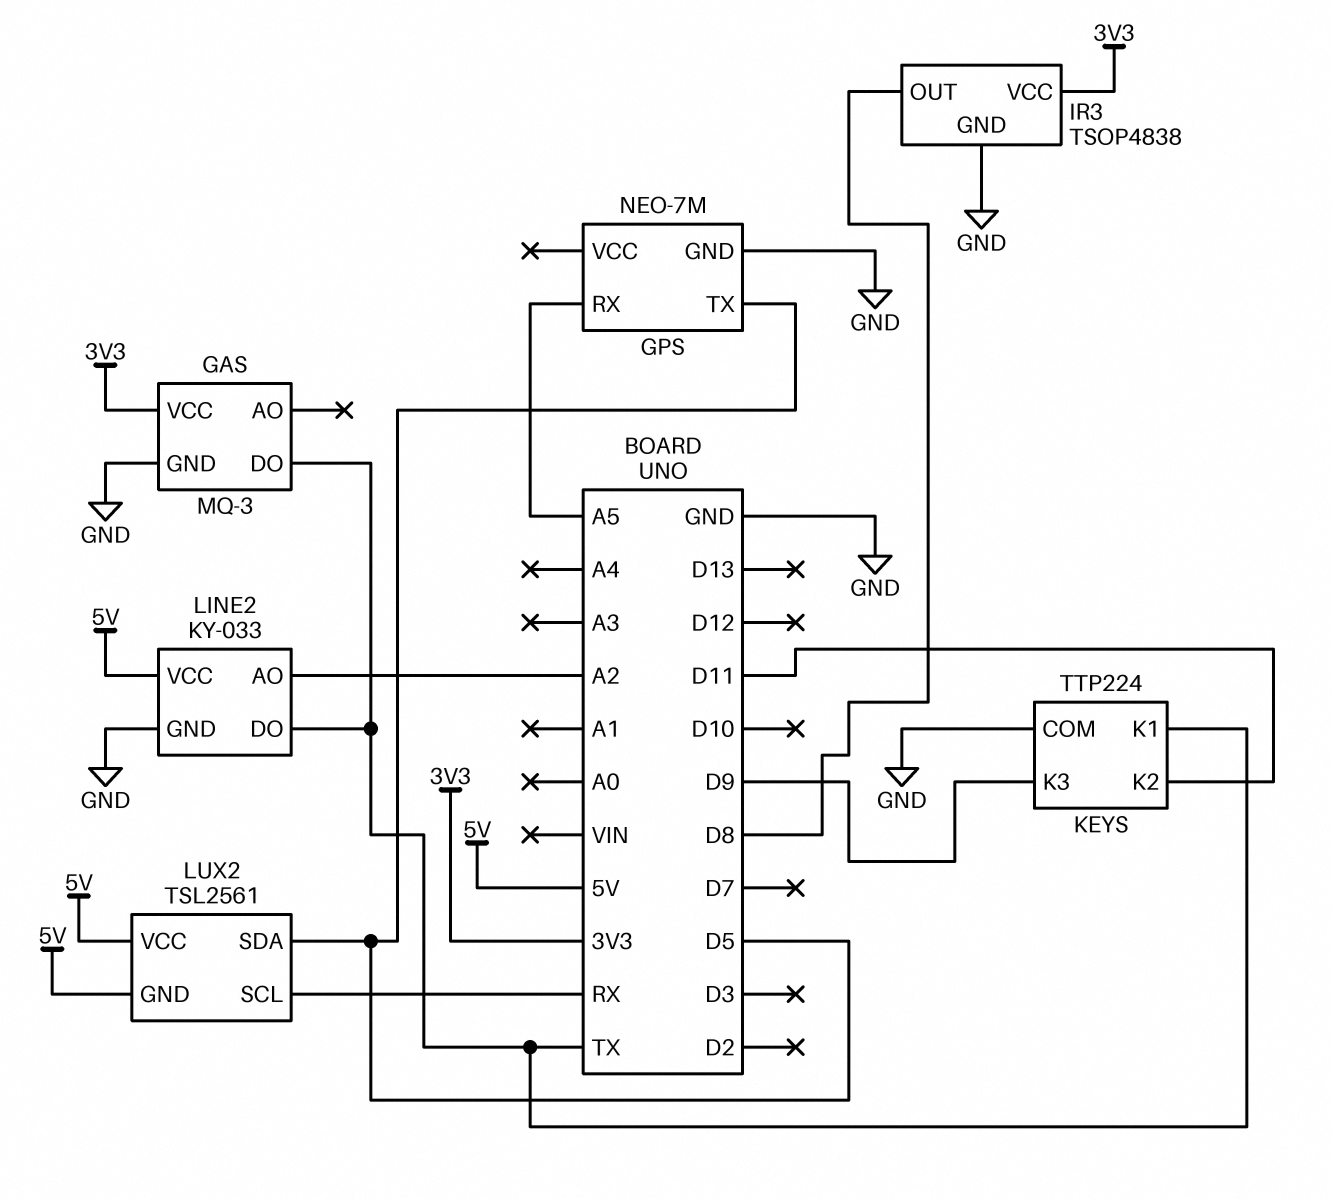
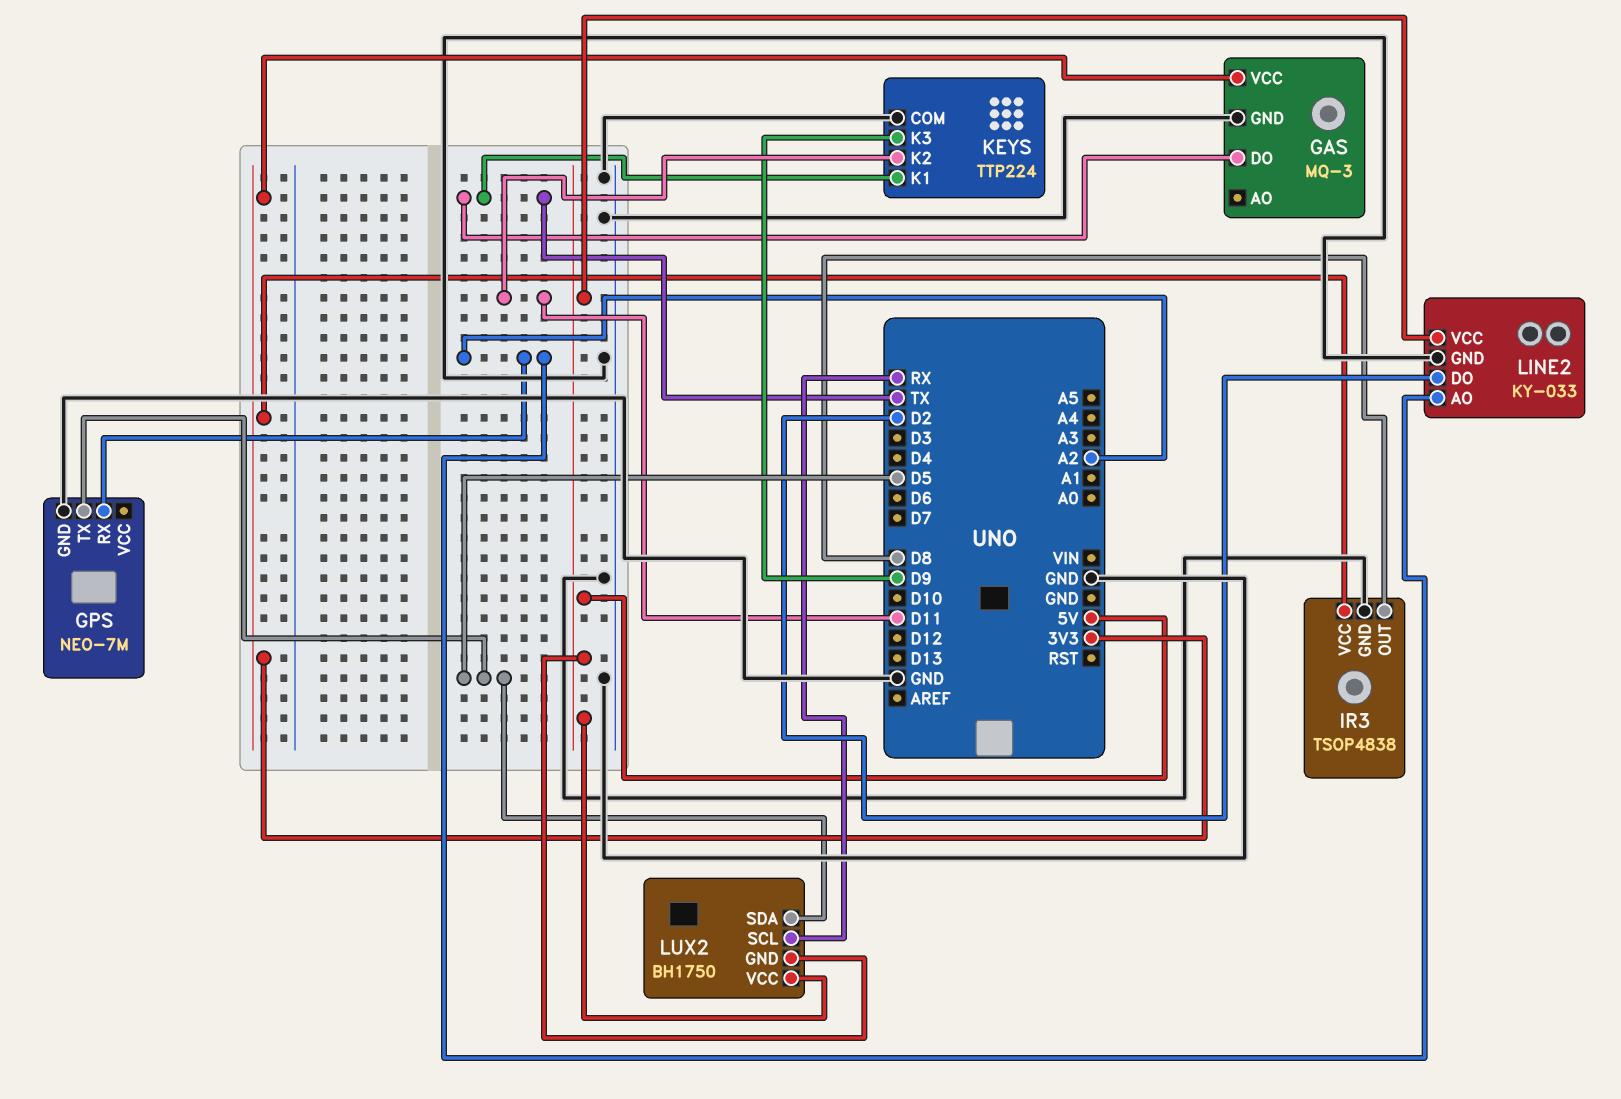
GPS pin RX: A5 -> A2
LINE2 pin DO: TX -> D2
LUX2: TSL2561 -> BH1750

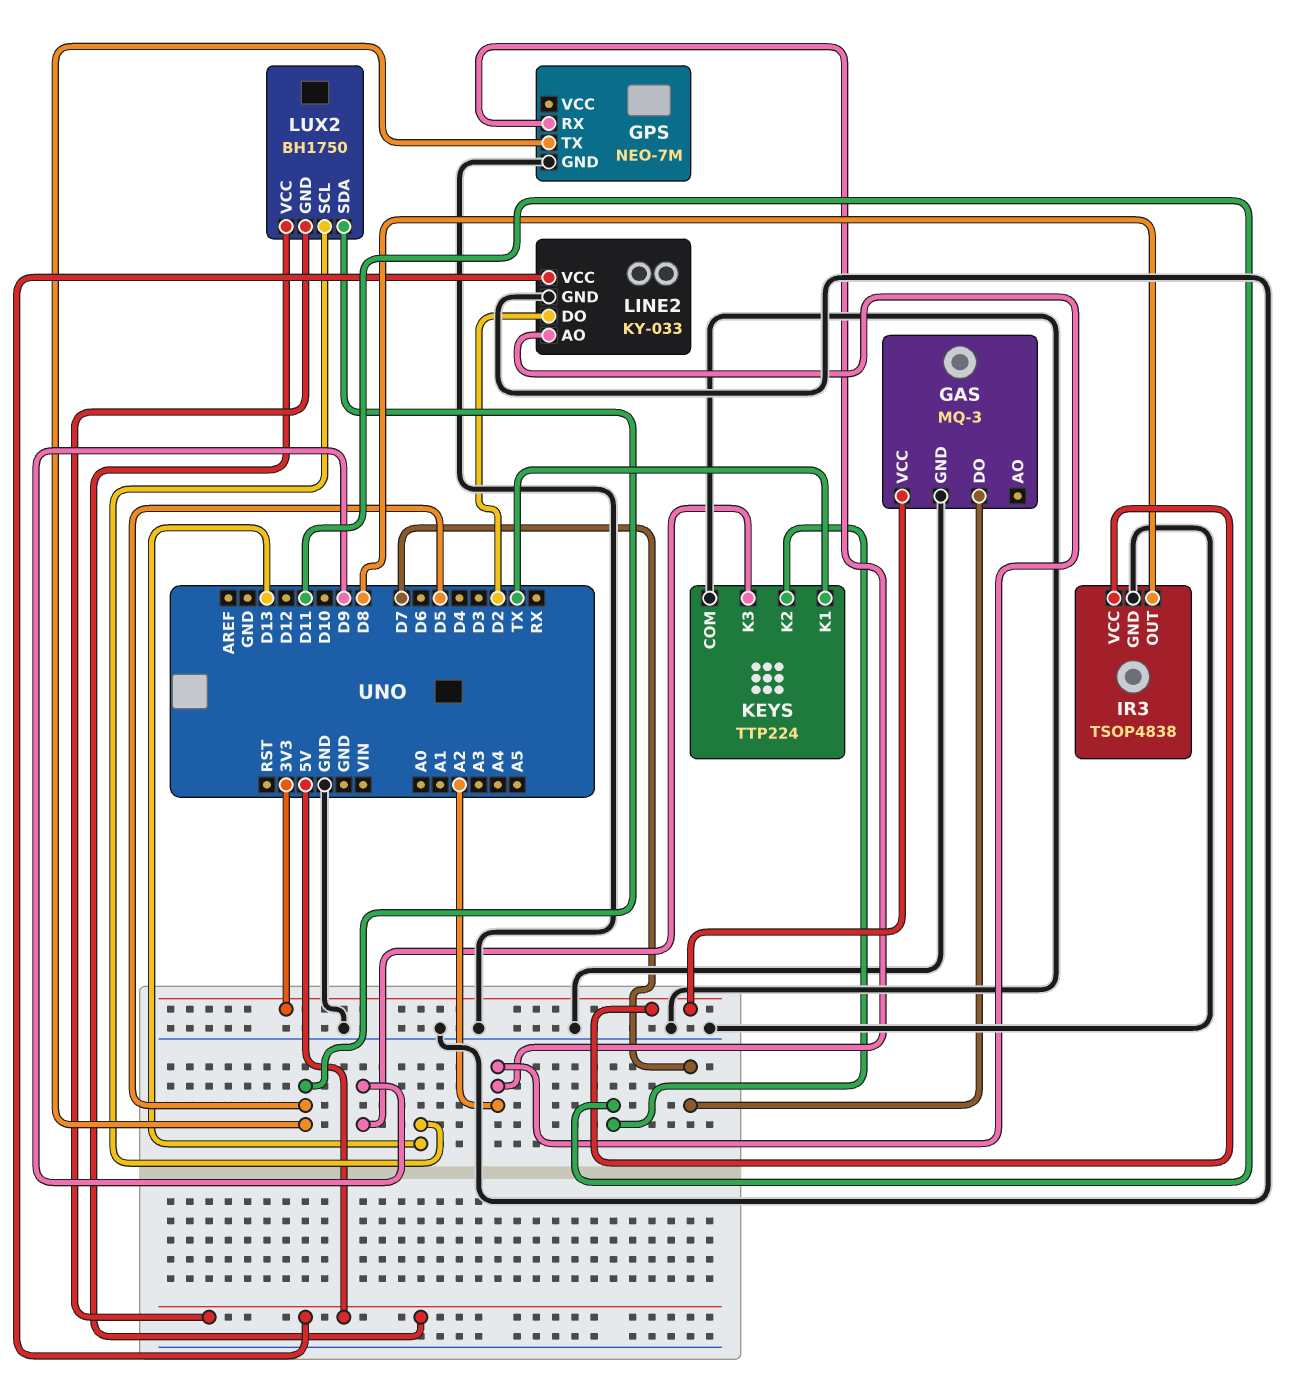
GAS pin DO: TX -> D7
LUX2 pin SCL: RX -> D13

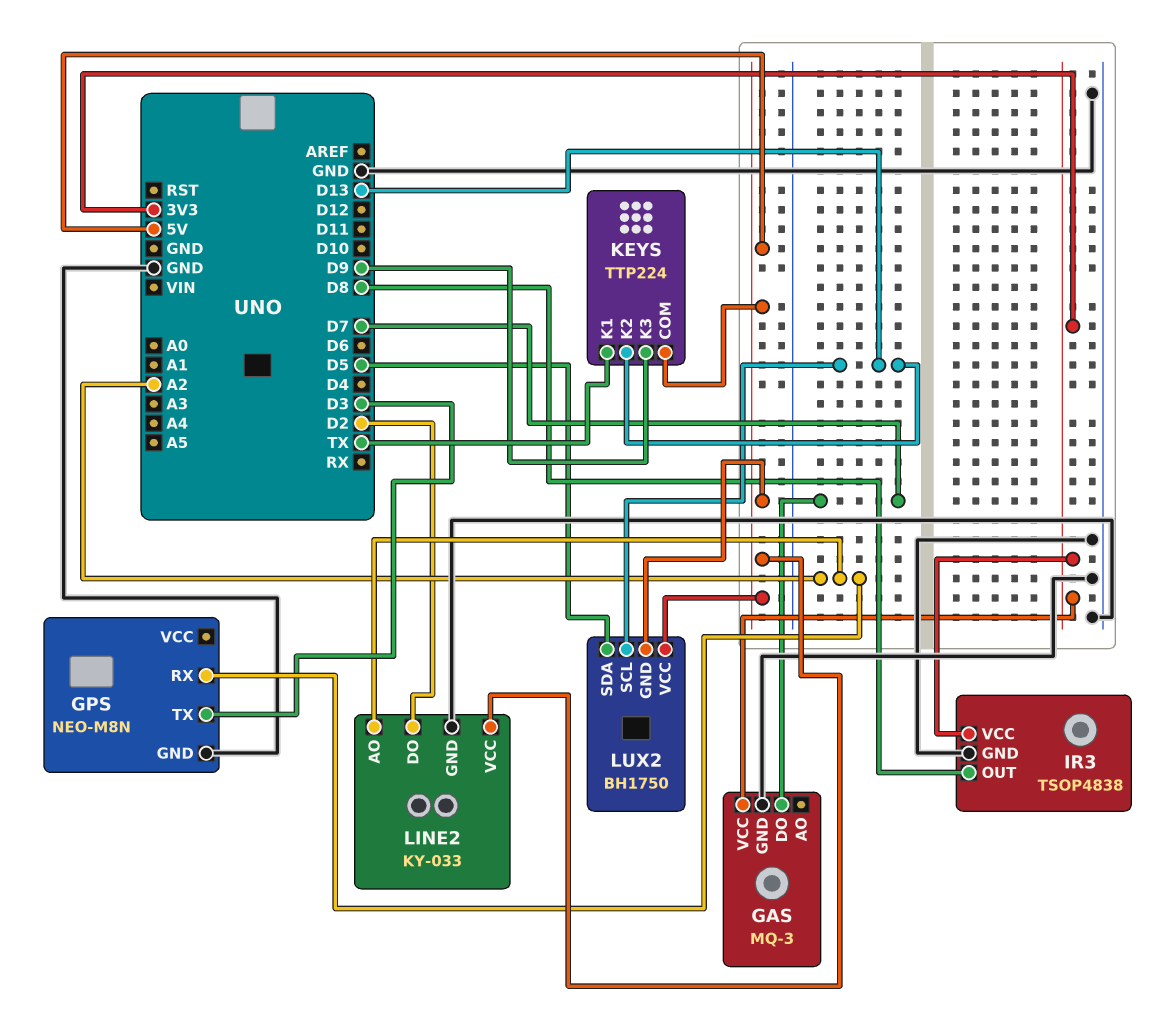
GPS: NEO-7M -> NEO-M8N
GPS pin TX: D5 -> D3
KEYS pin COM: GND -> 5V
KEYS pin K2: D11 -> D13

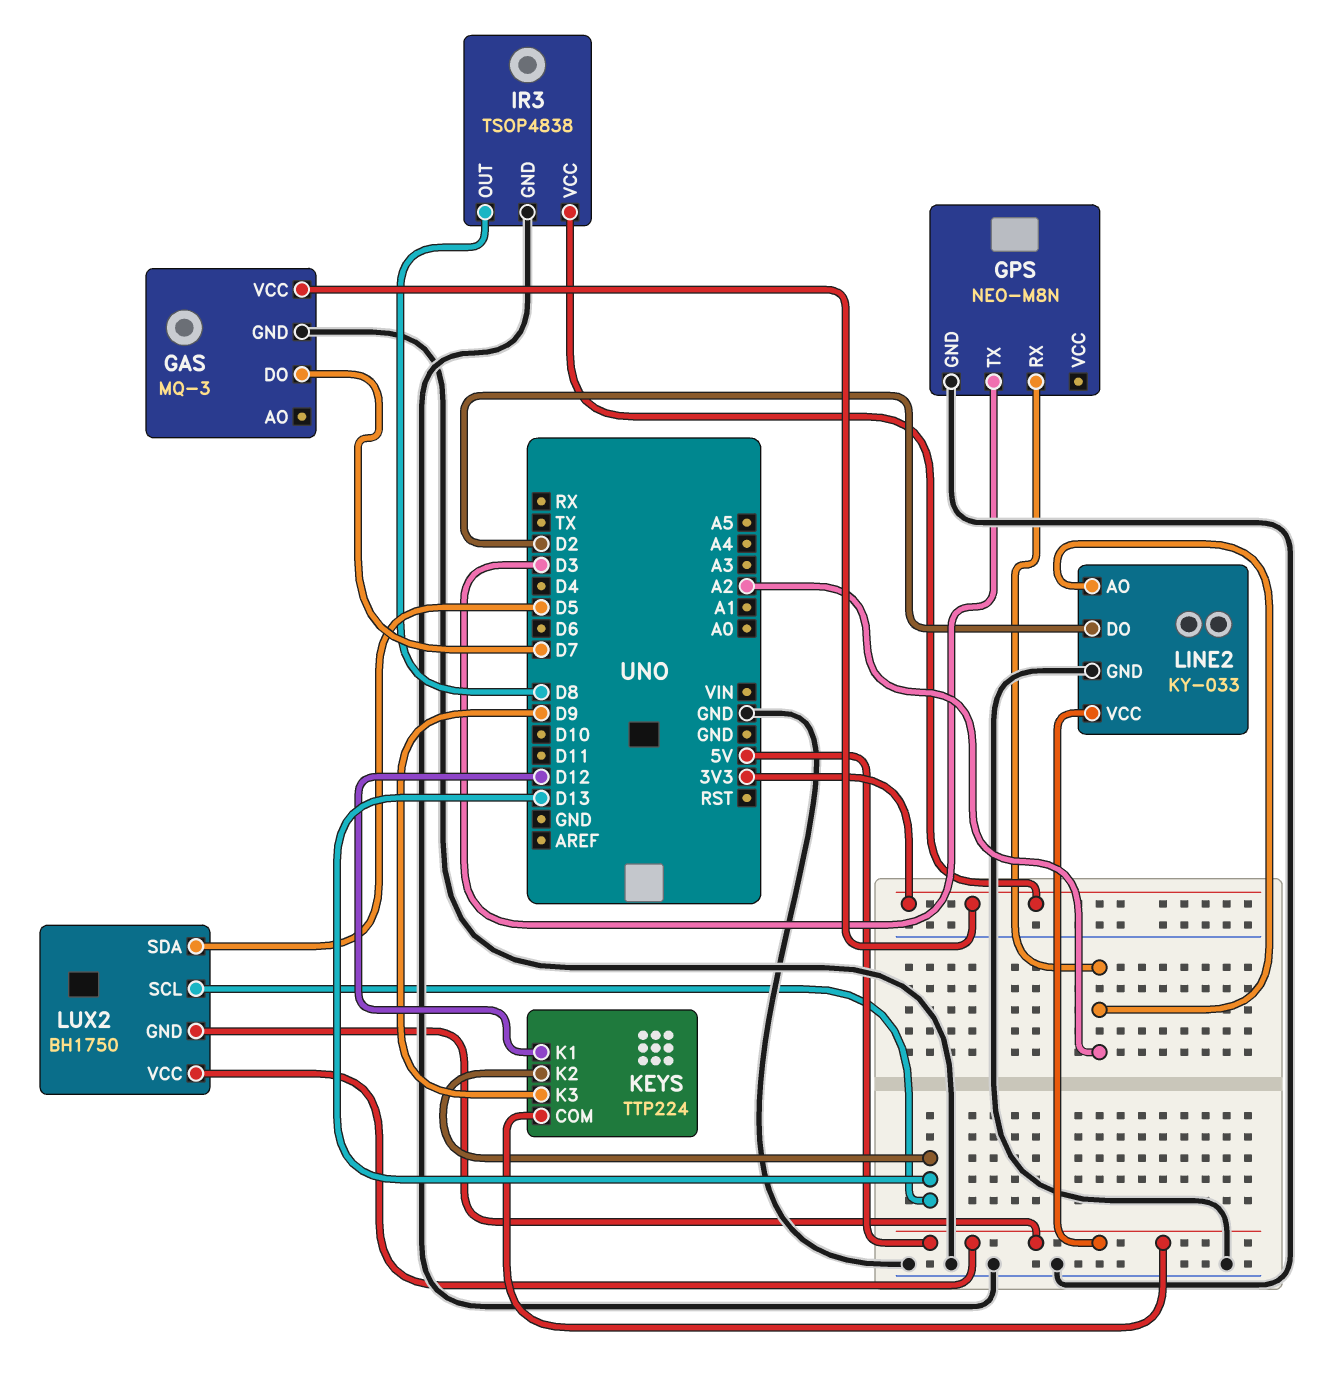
KEYS pin K1: TX -> D12

